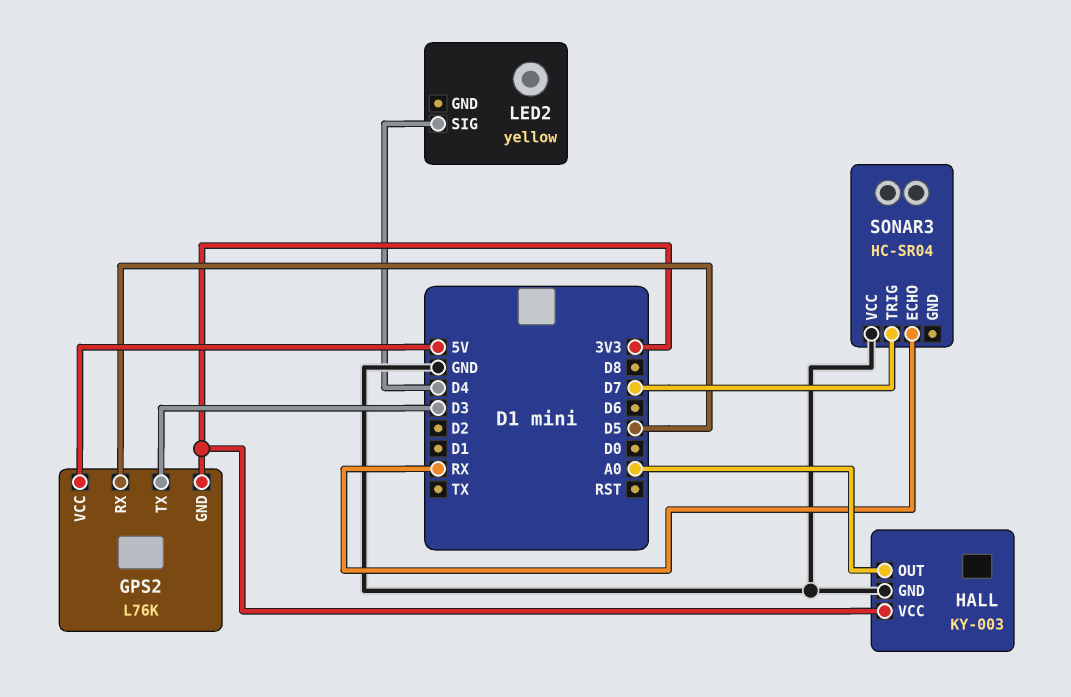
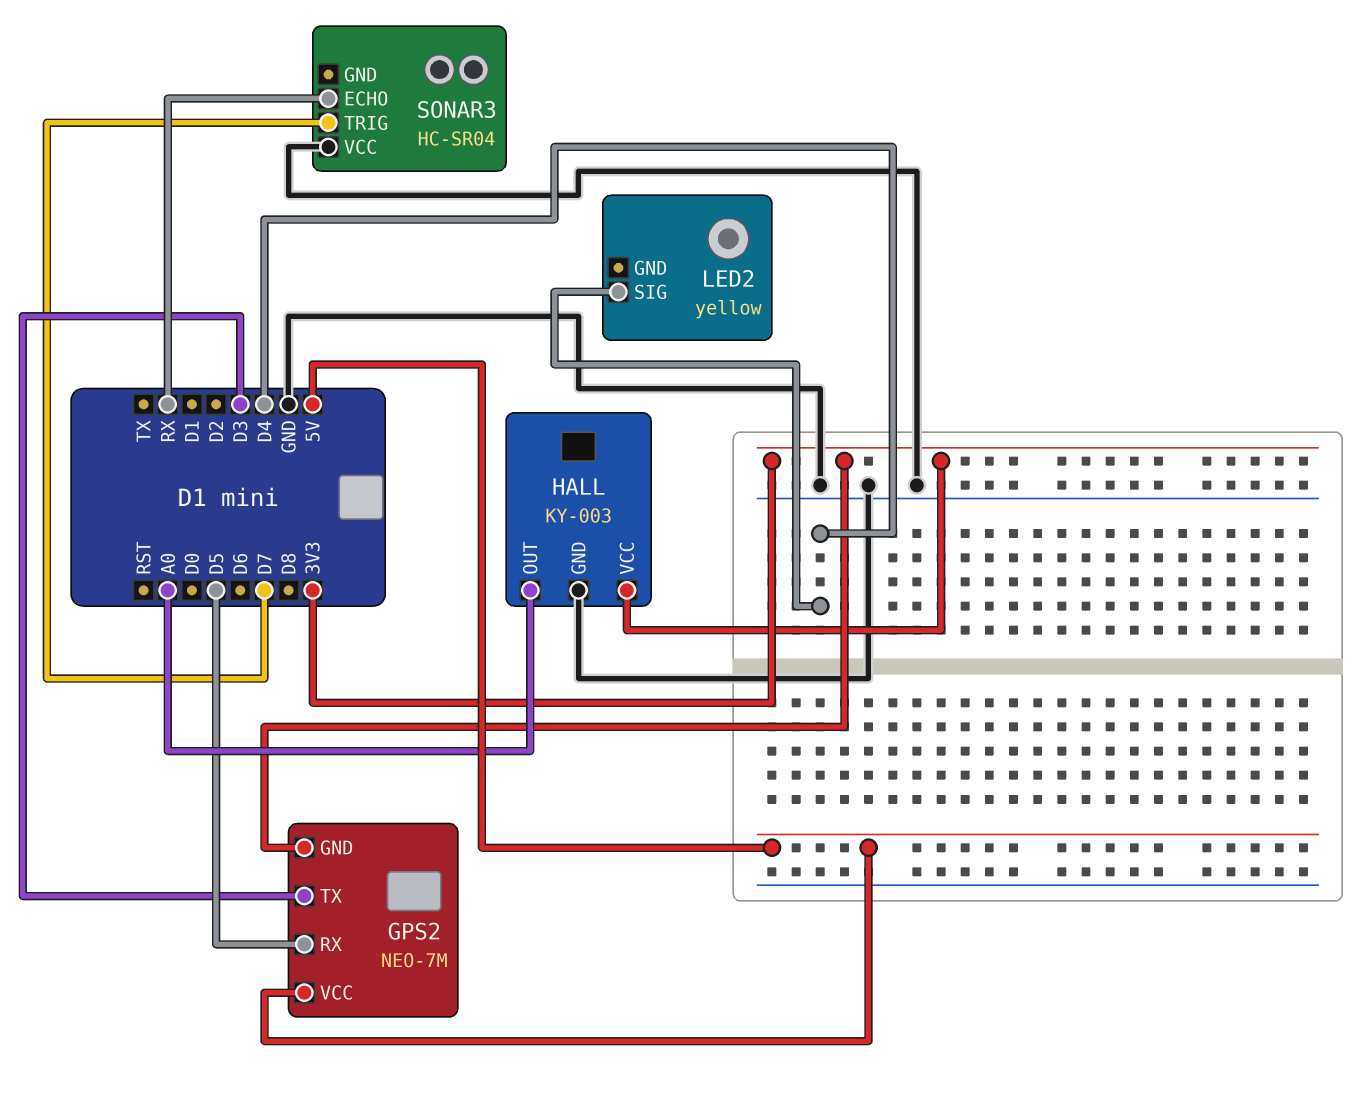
GPS2: L76K -> NEO-7M

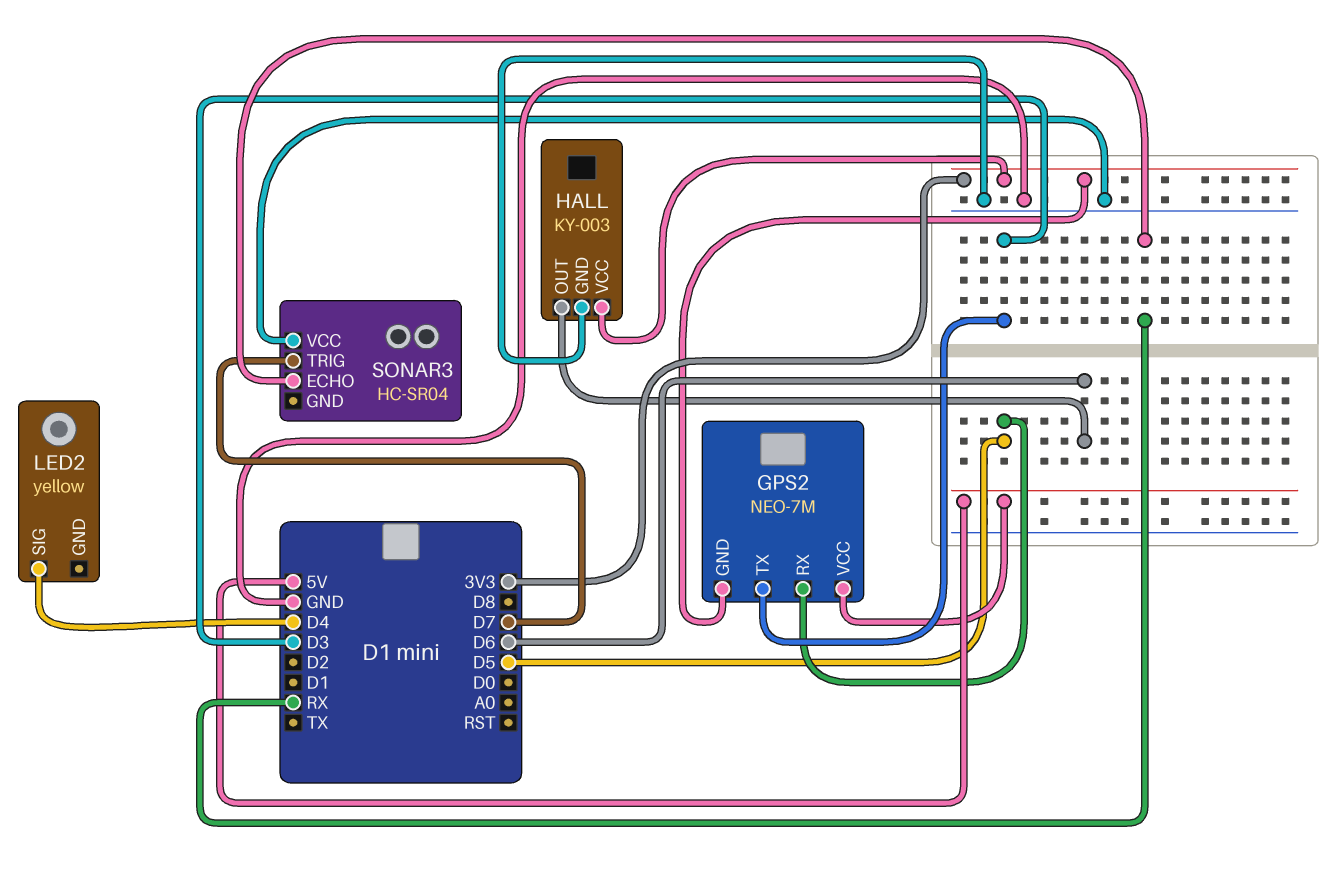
HALL pin OUT: A0 -> D6

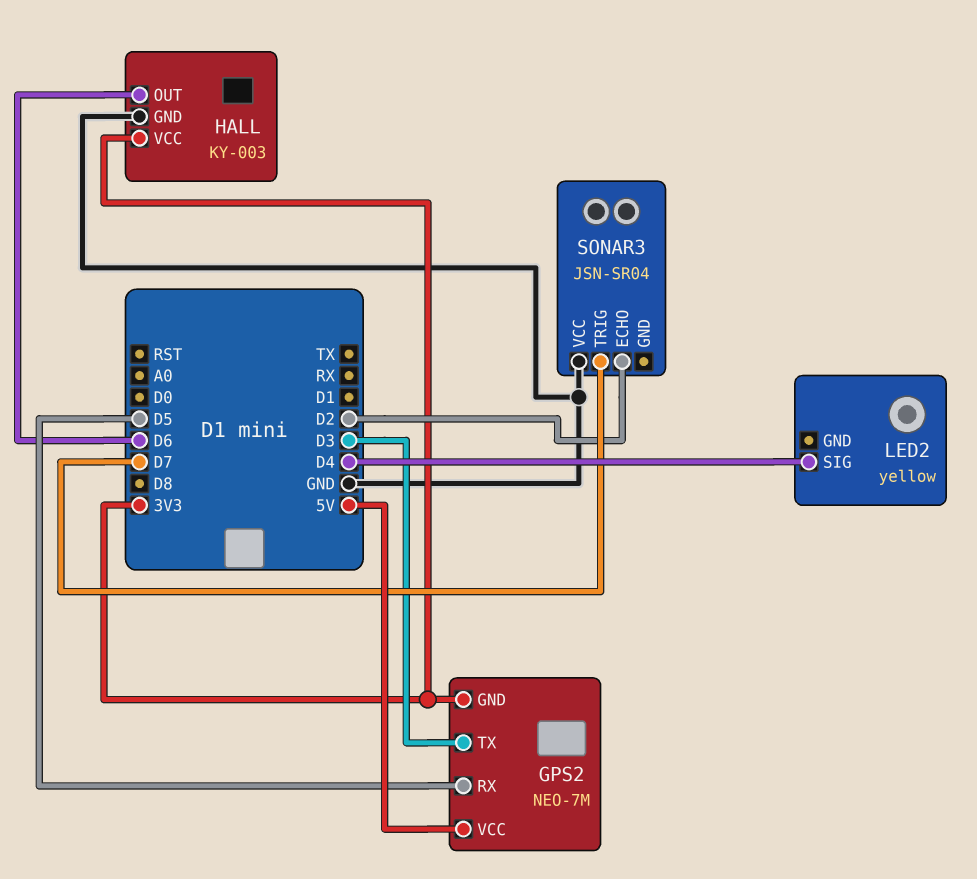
SONAR3: HC-SR04 -> JSN-SR04
SONAR3 pin ECHO: RX -> D2

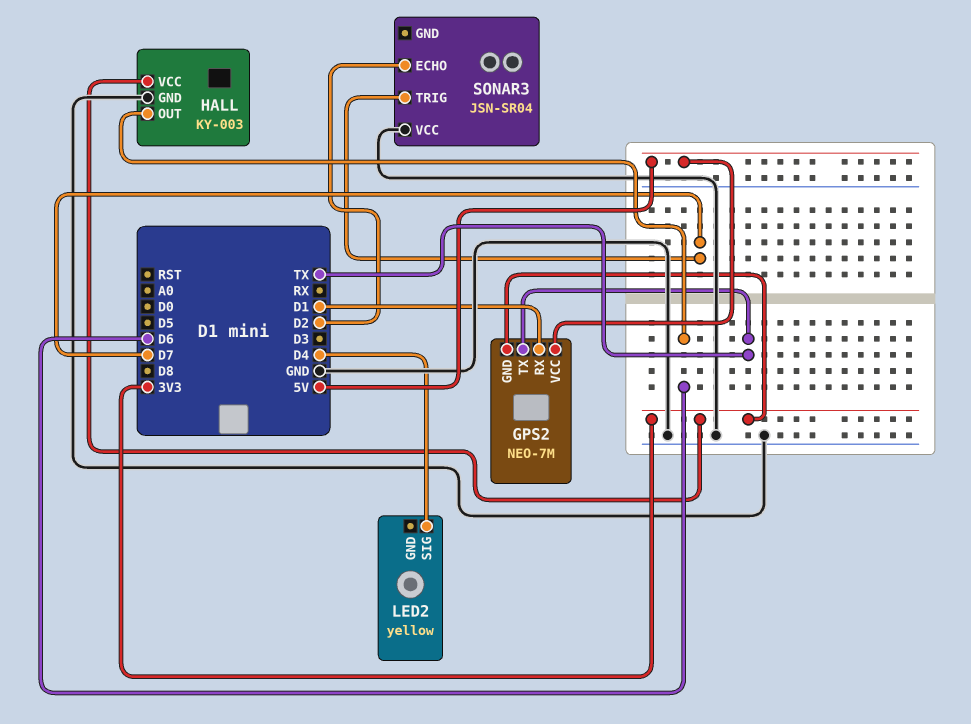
GPS2 pin RX: D5 -> D1
GPS2 pin TX: D3 -> TX

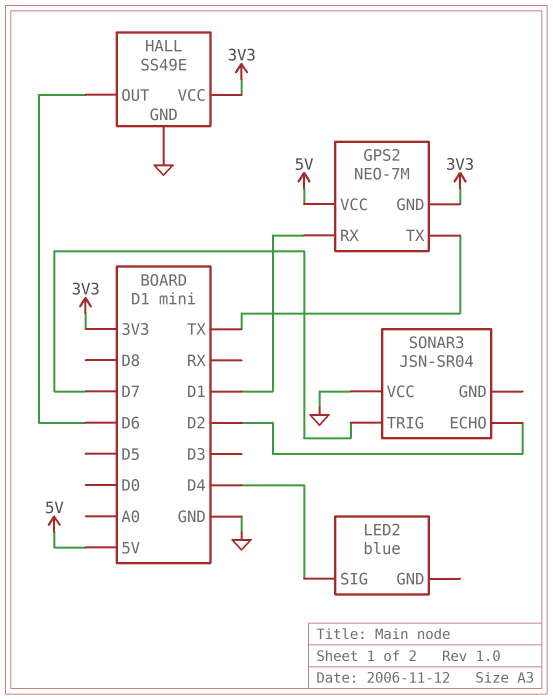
HALL: KY-003 -> SS49E
LED2: yellow -> blue

